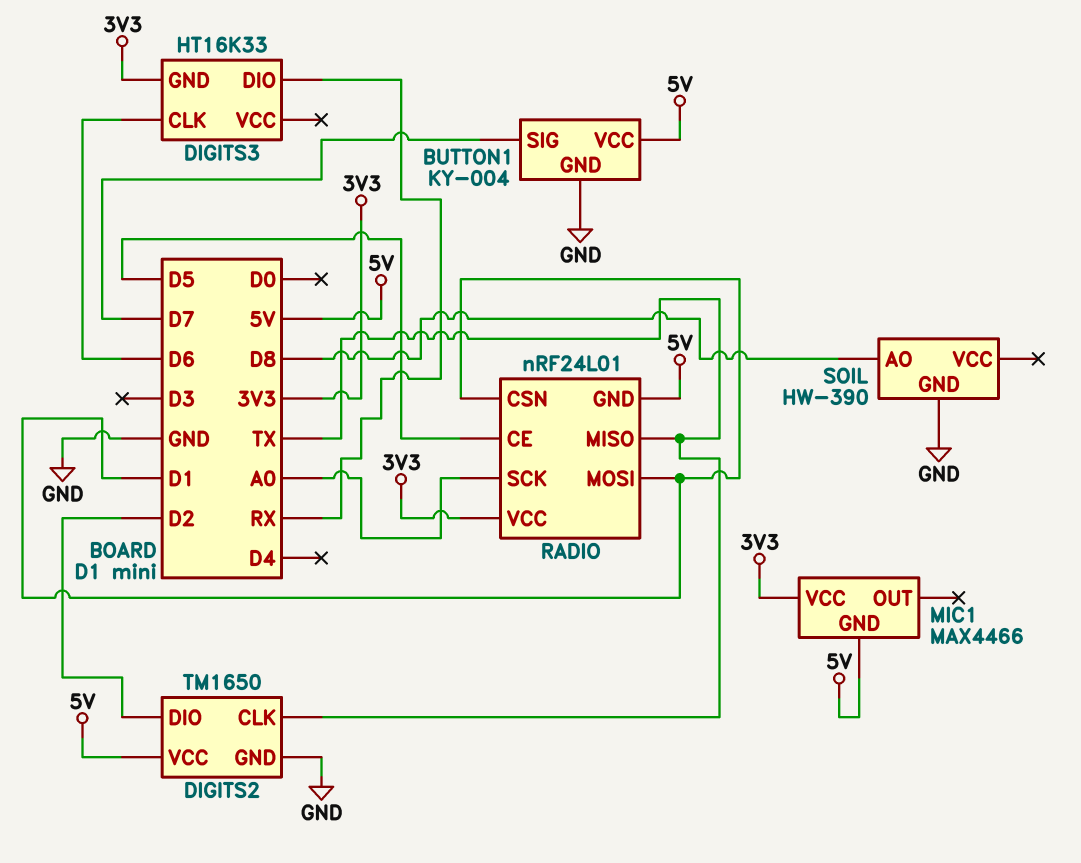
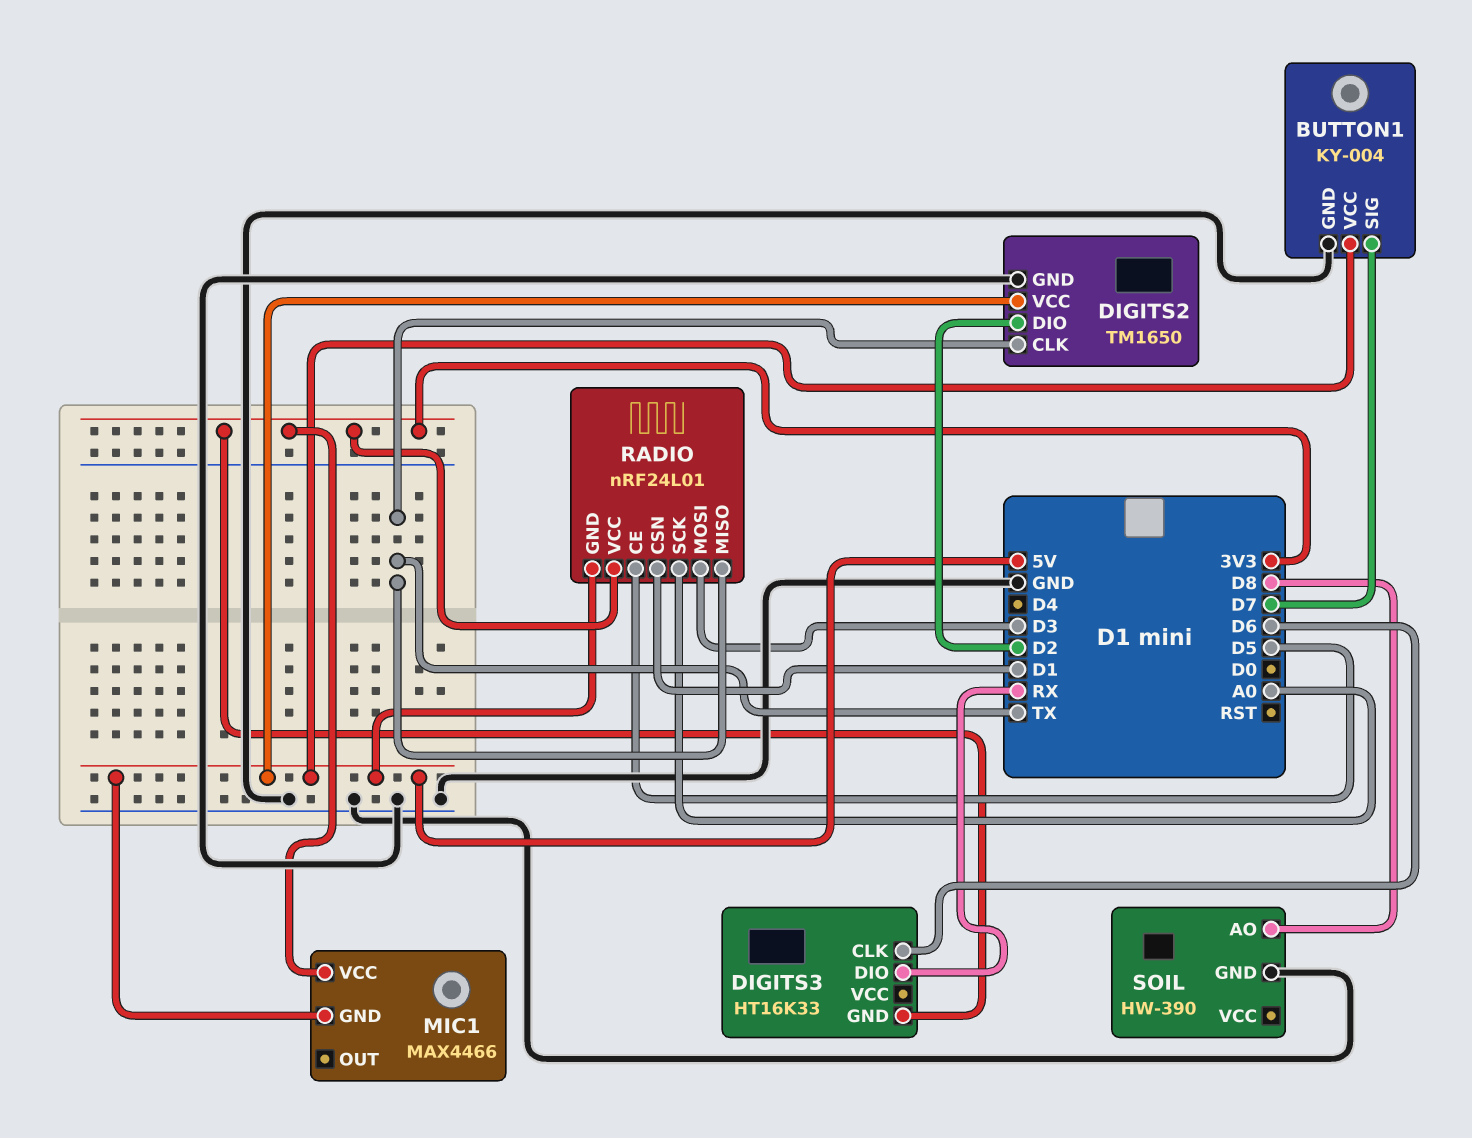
RADIO pin MOSI: D1 -> D3

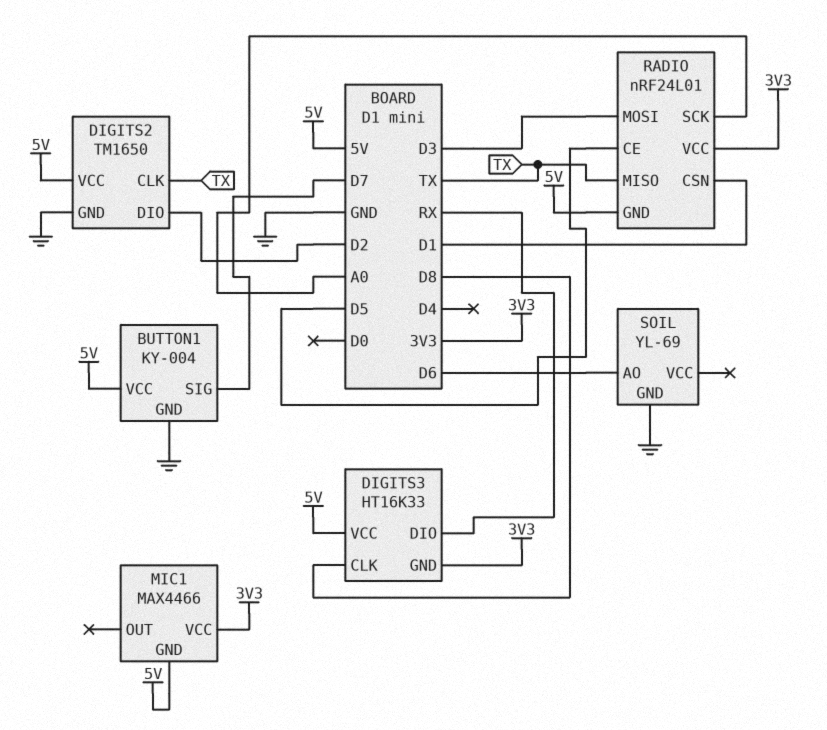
DIGITS3 pin CLK: D6 -> D8
DIGITS3 pin VCC: none -> 5V
SOIL: HW-390 -> YL-69
SOIL pin AO: D8 -> D6

